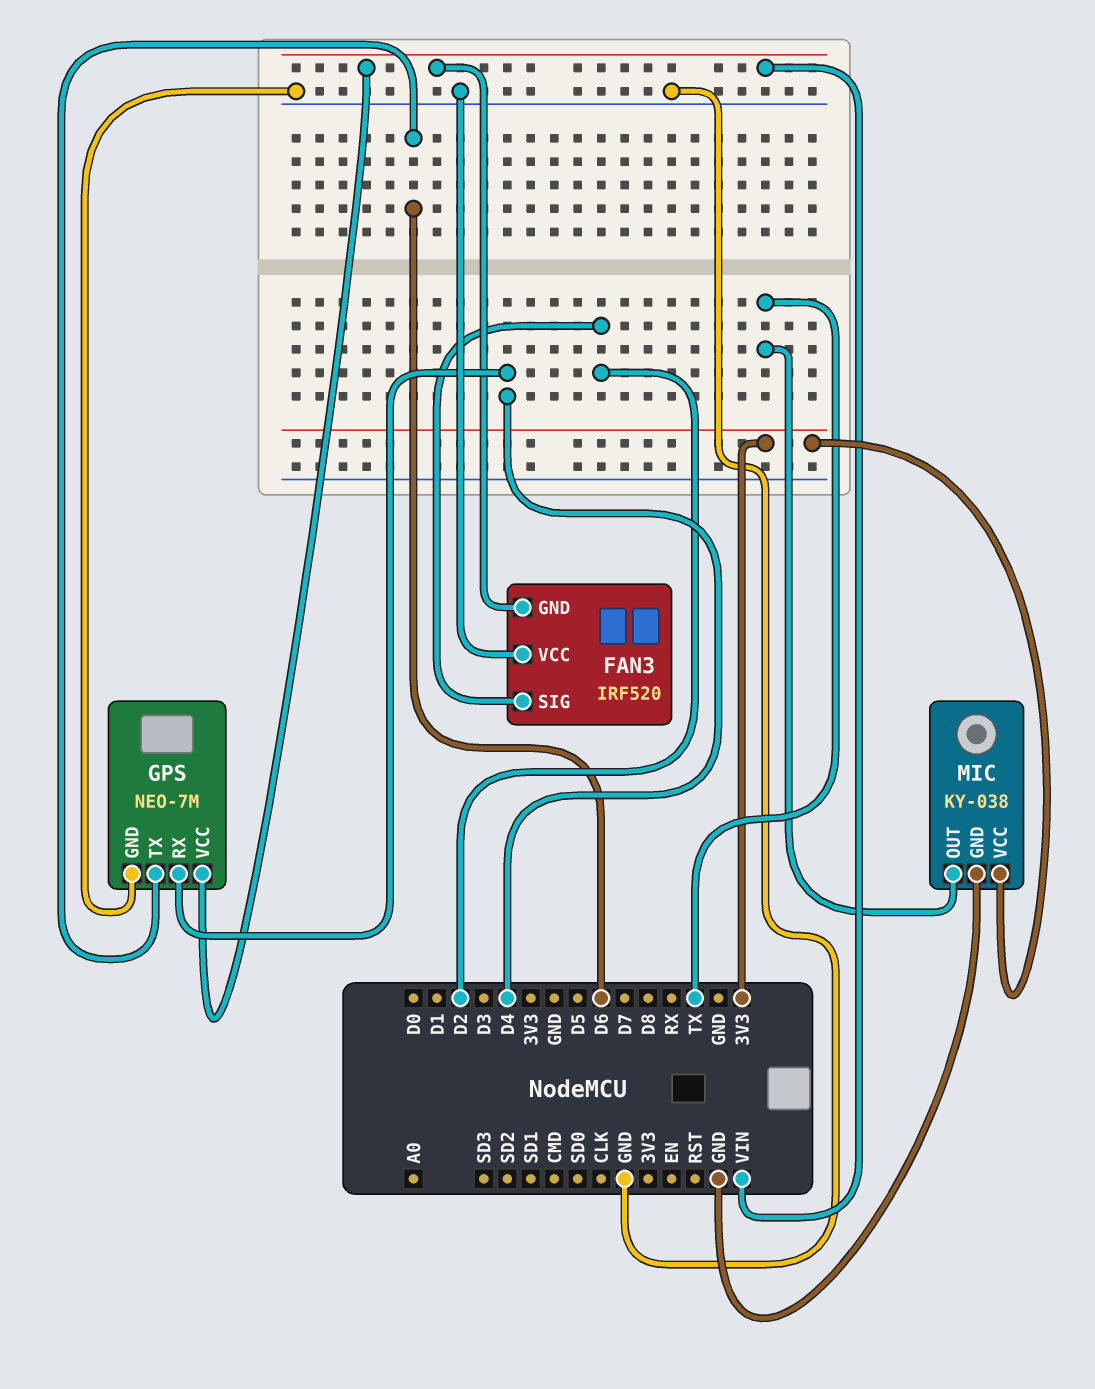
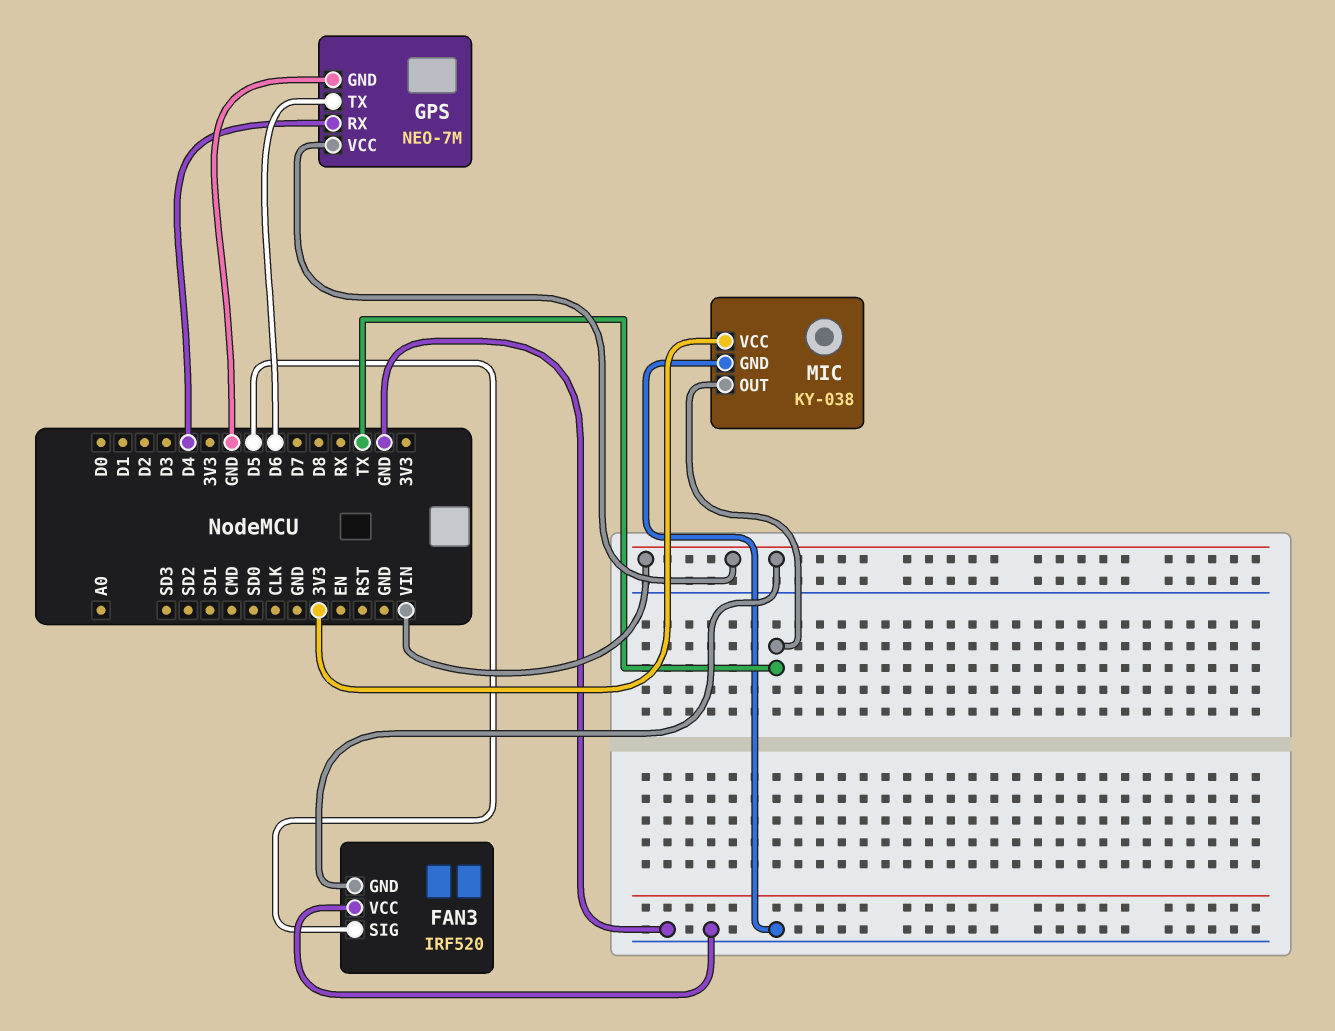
FAN3 pin SIG: D2 -> D5

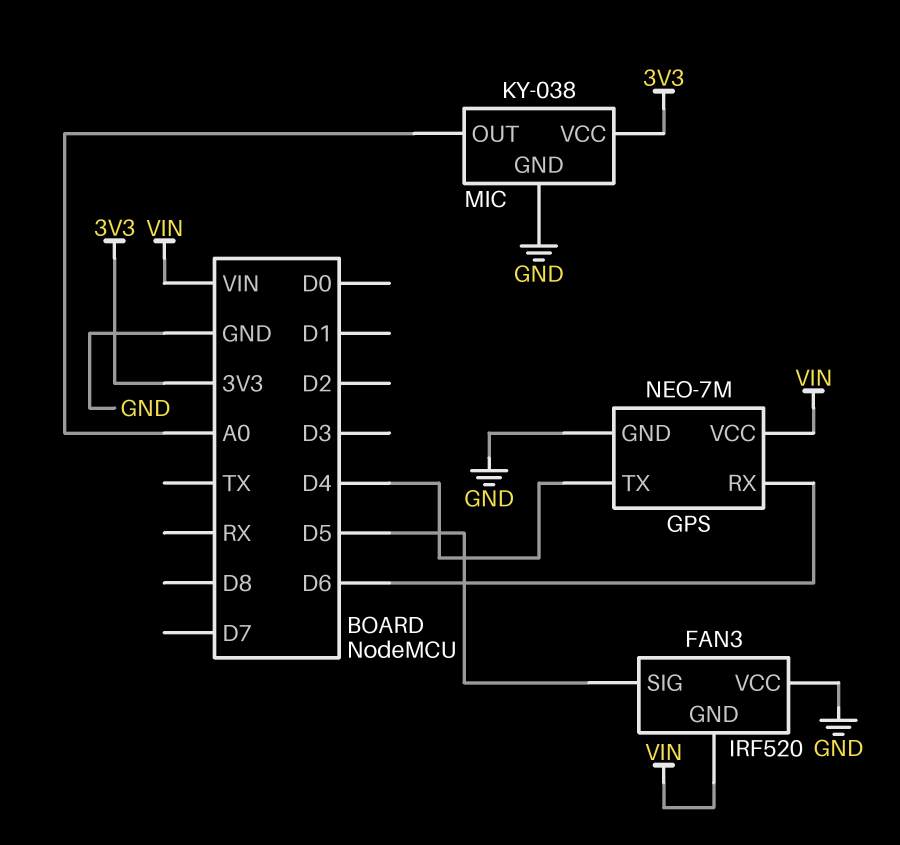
GPS pin RX: D4 -> D6
GPS pin TX: D6 -> D4
MIC pin OUT: TX -> A0

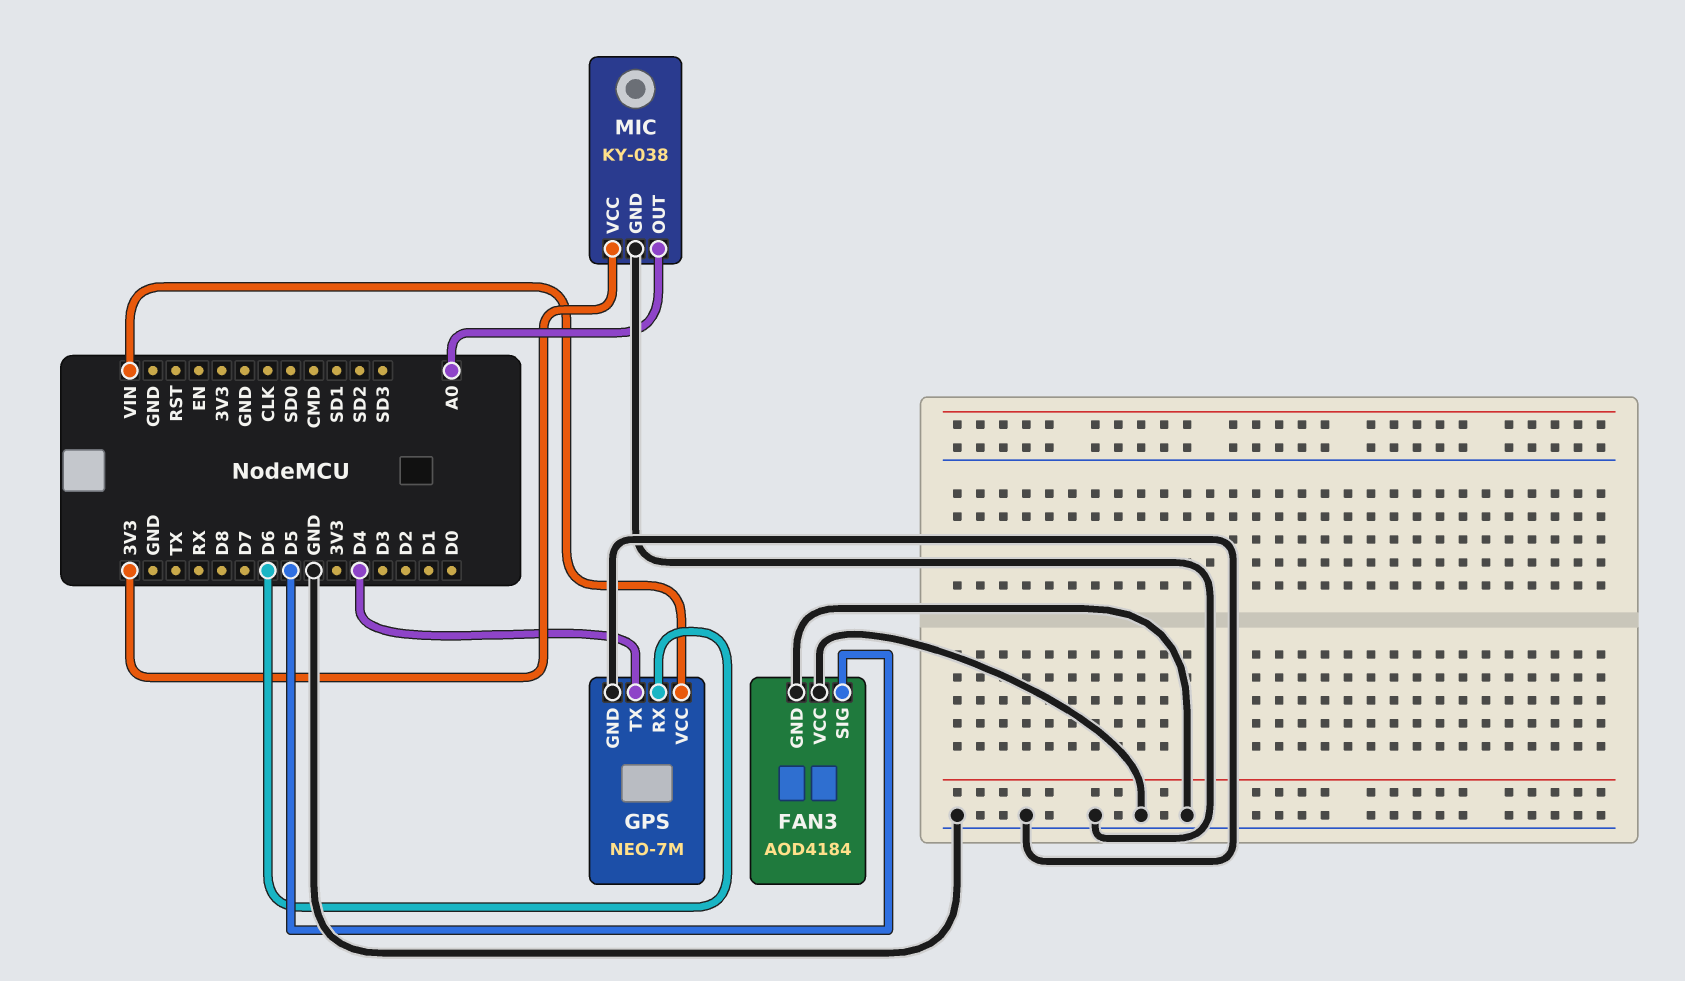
FAN3: IRF520 -> AOD4184
FAN3 pin GND: VIN -> GND

